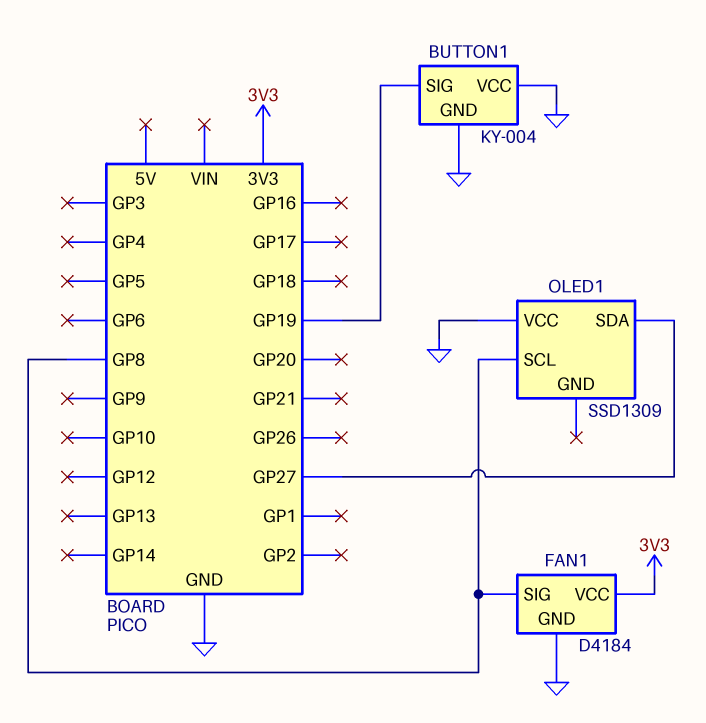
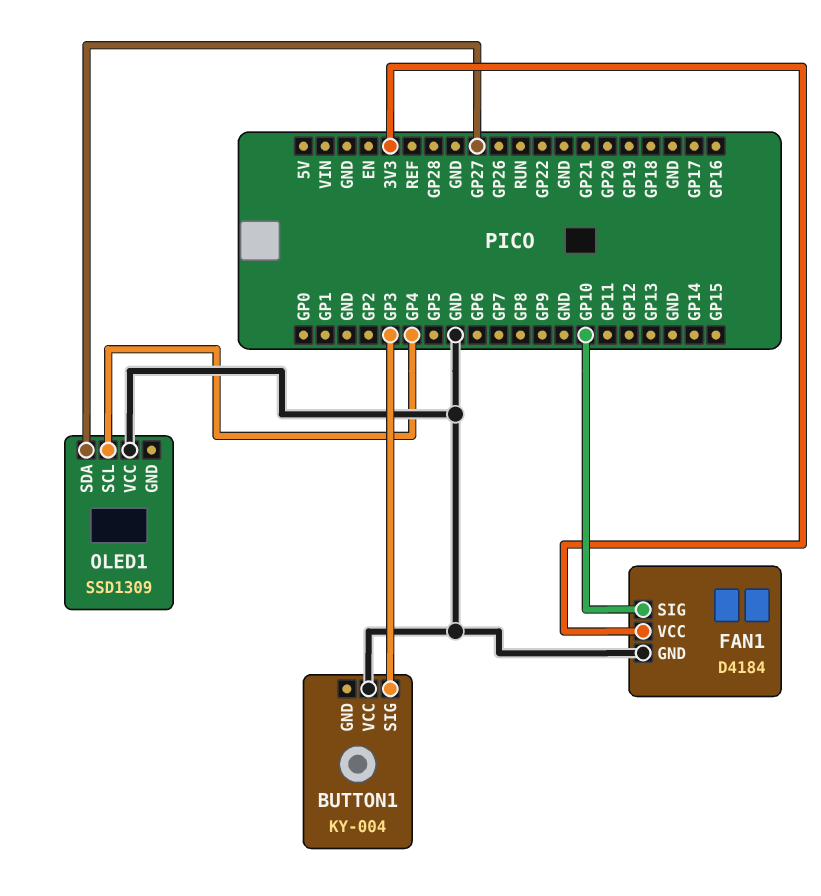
BUTTON1 pin GND: GND -> none
BUTTON1 pin SIG: GP19 -> GP3
FAN1 pin SIG: GP8 -> GP10
OLED1 pin SCL: GP8 -> GP4

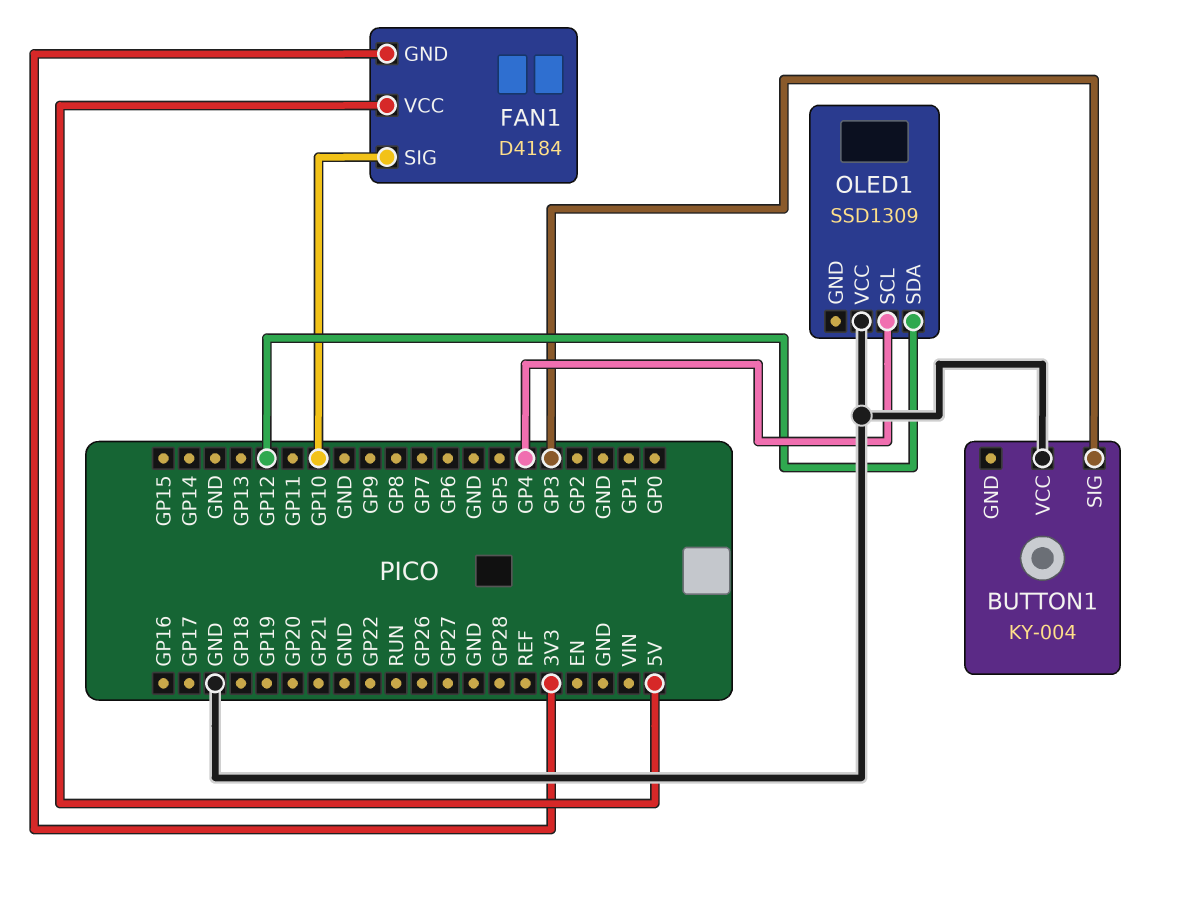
FAN1 pin GND: GND -> 3V3
FAN1 pin VCC: 3V3 -> 5V
OLED1 pin SDA: GP27 -> GP12

